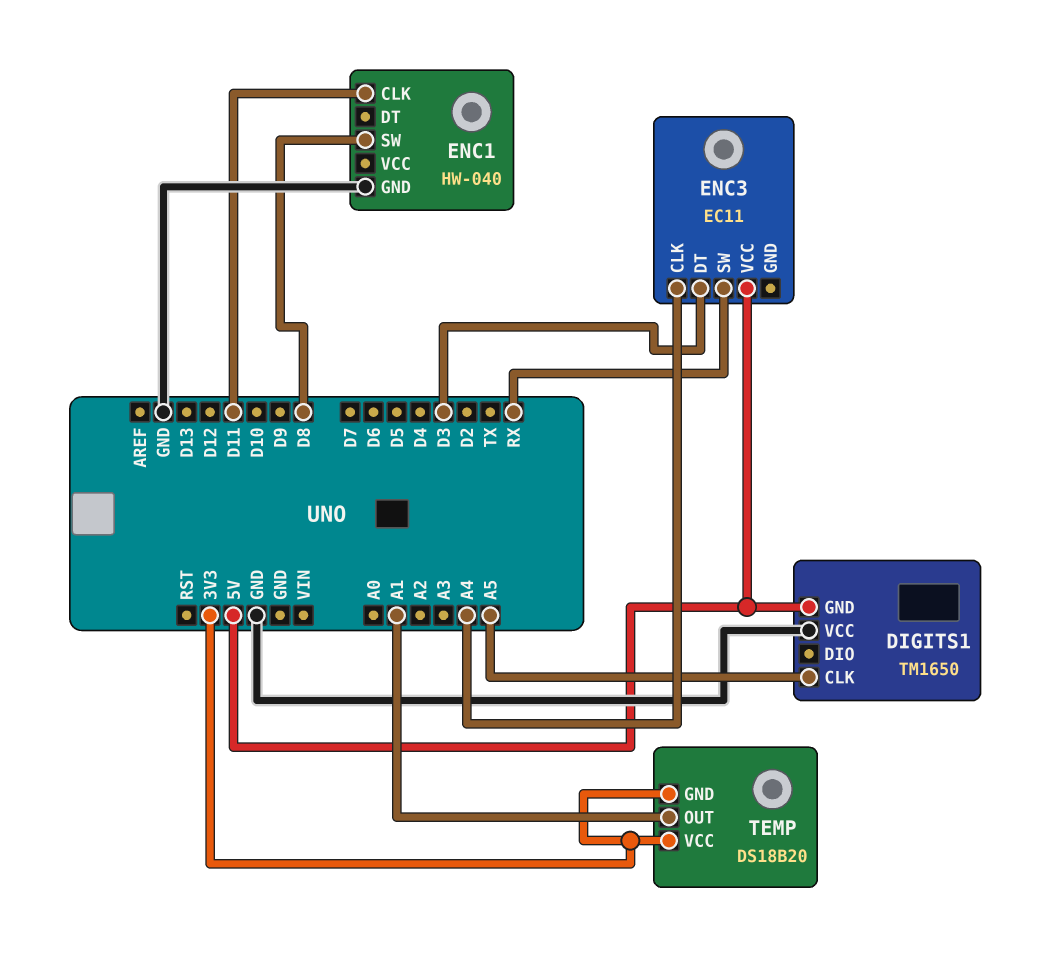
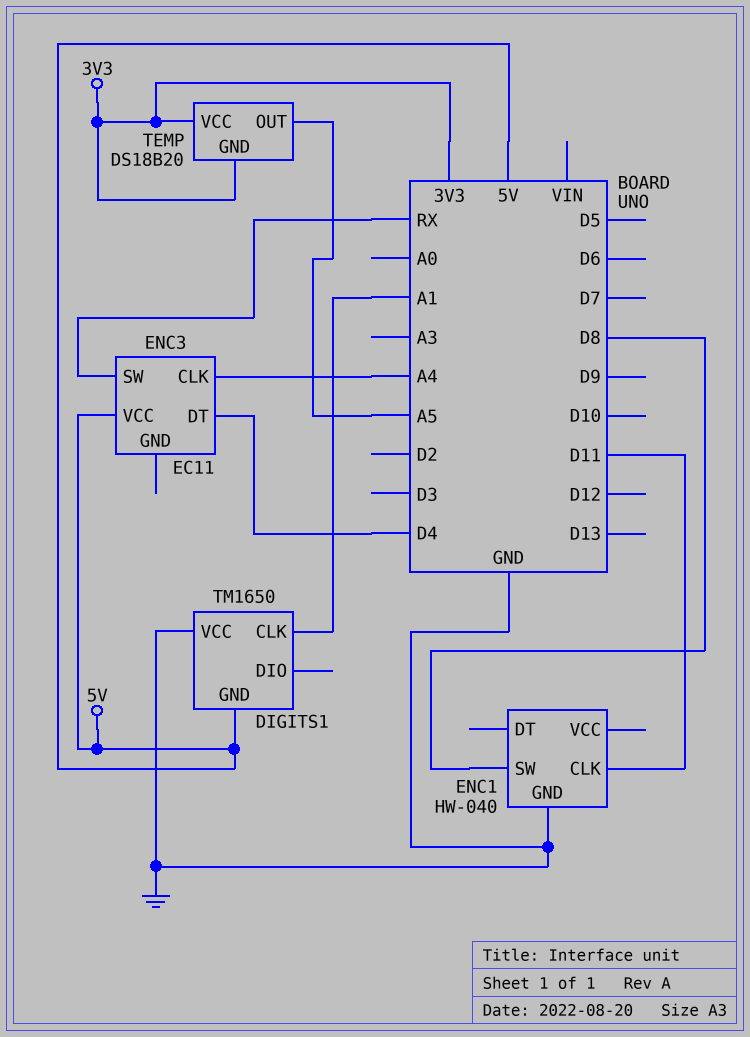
DIGITS1 pin CLK: A5 -> A1
ENC3 pin DT: D3 -> D4
TEMP pin OUT: A1 -> A5

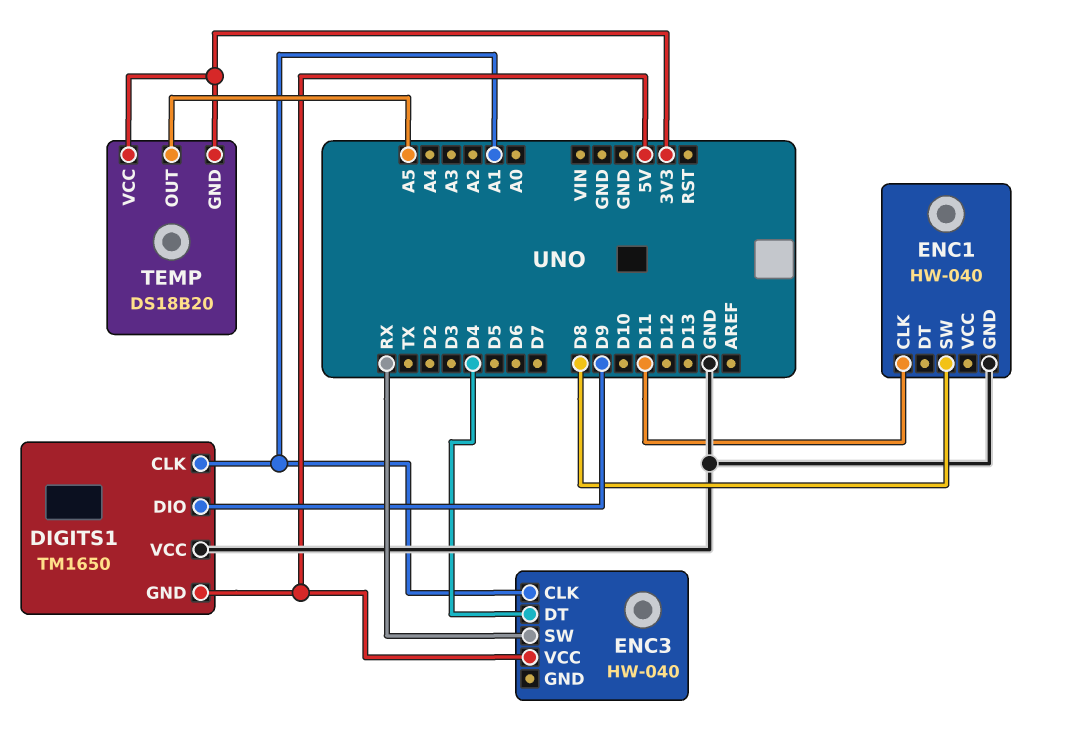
DIGITS1 pin DIO: none -> D9
ENC3: EC11 -> HW-040
ENC3 pin CLK: A4 -> A1

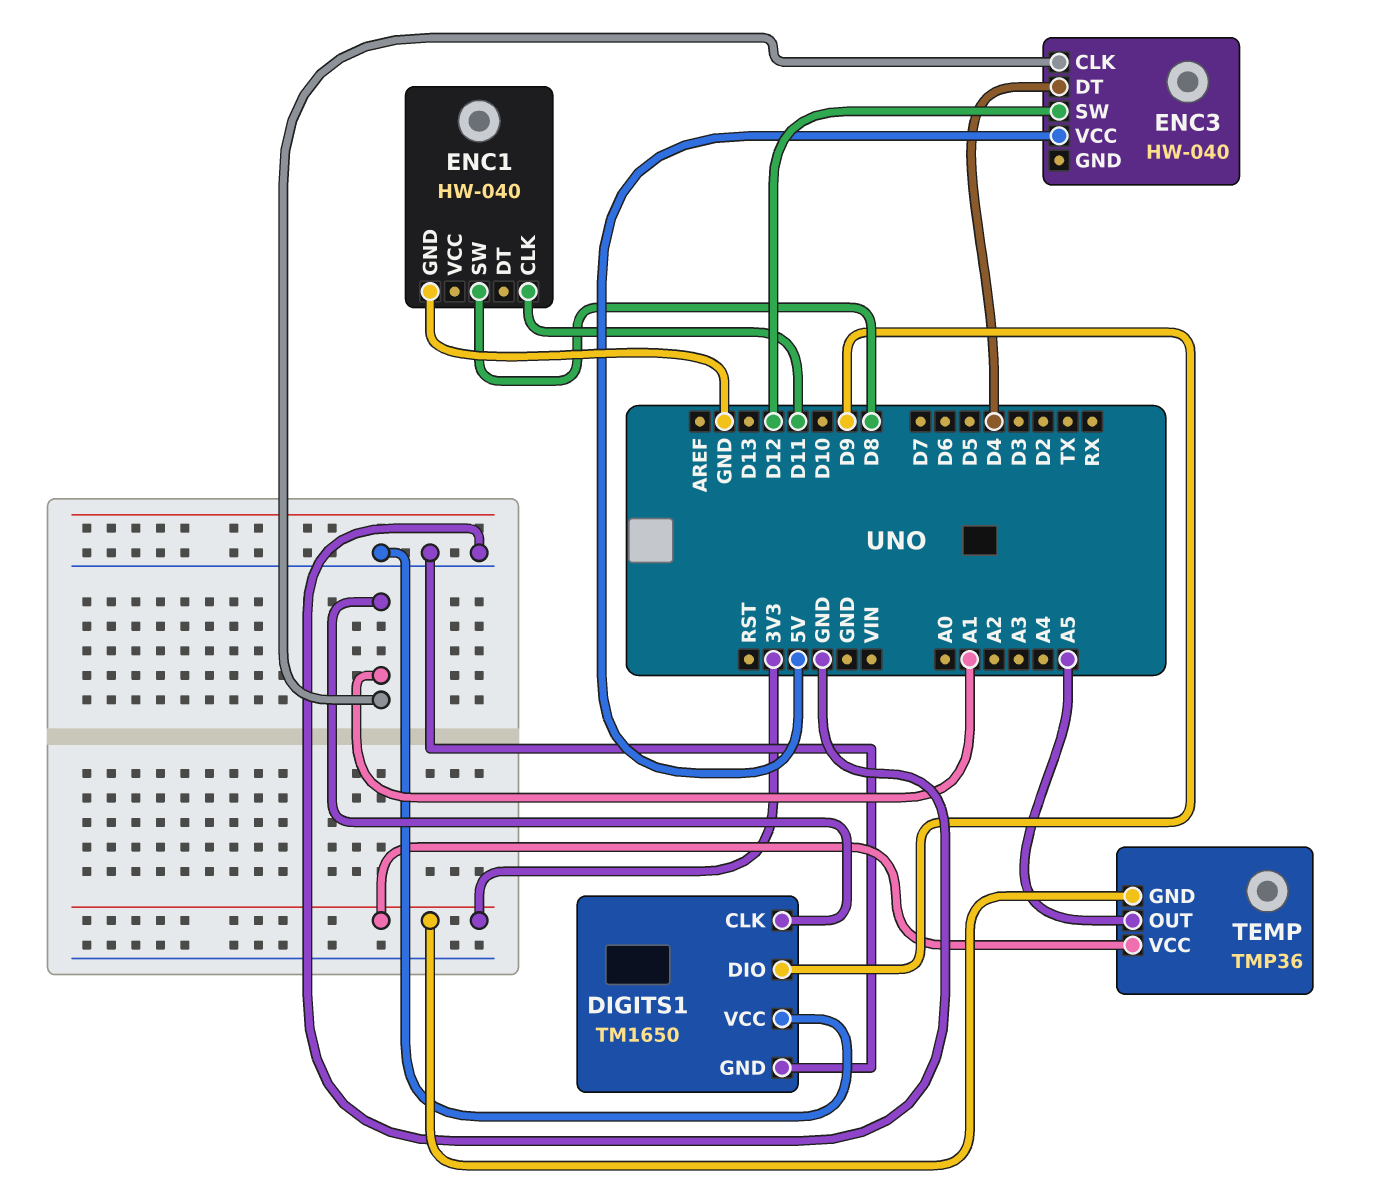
DIGITS1 pin GND: 5V -> GND
ENC3 pin SW: RX -> D12
TEMP: DS18B20 -> TMP36

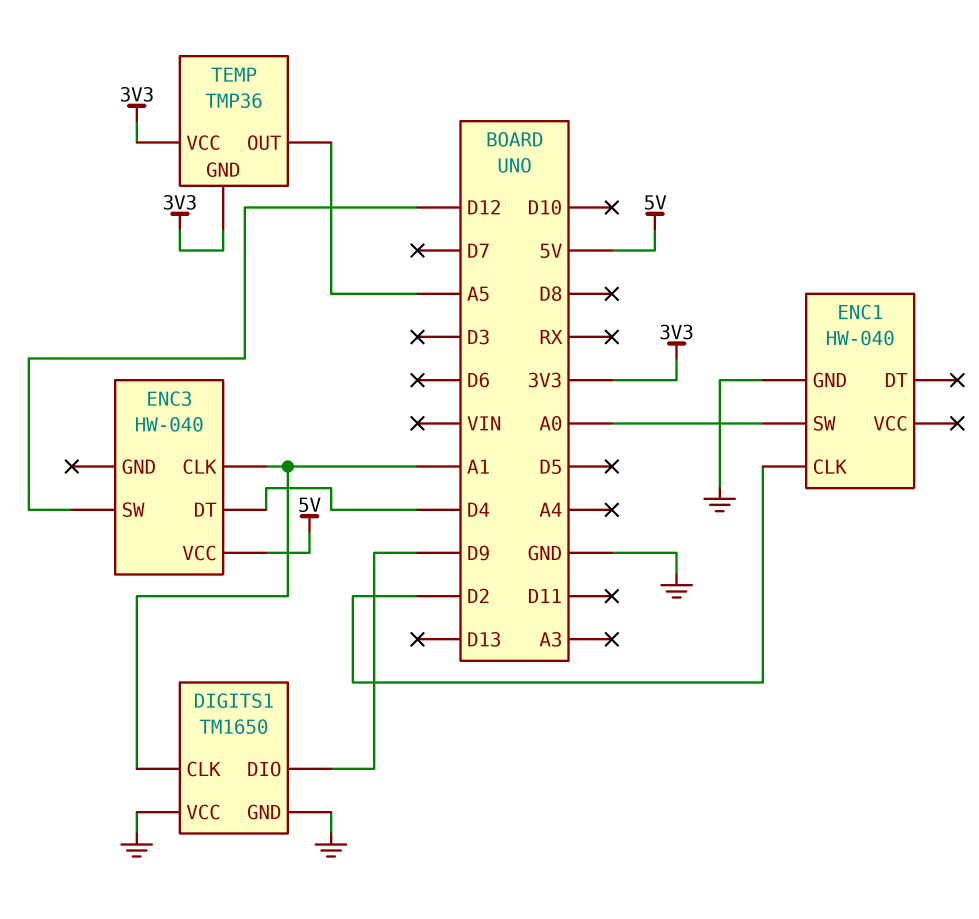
ENC1 pin CLK: D11 -> D2
ENC1 pin SW: D8 -> A0

